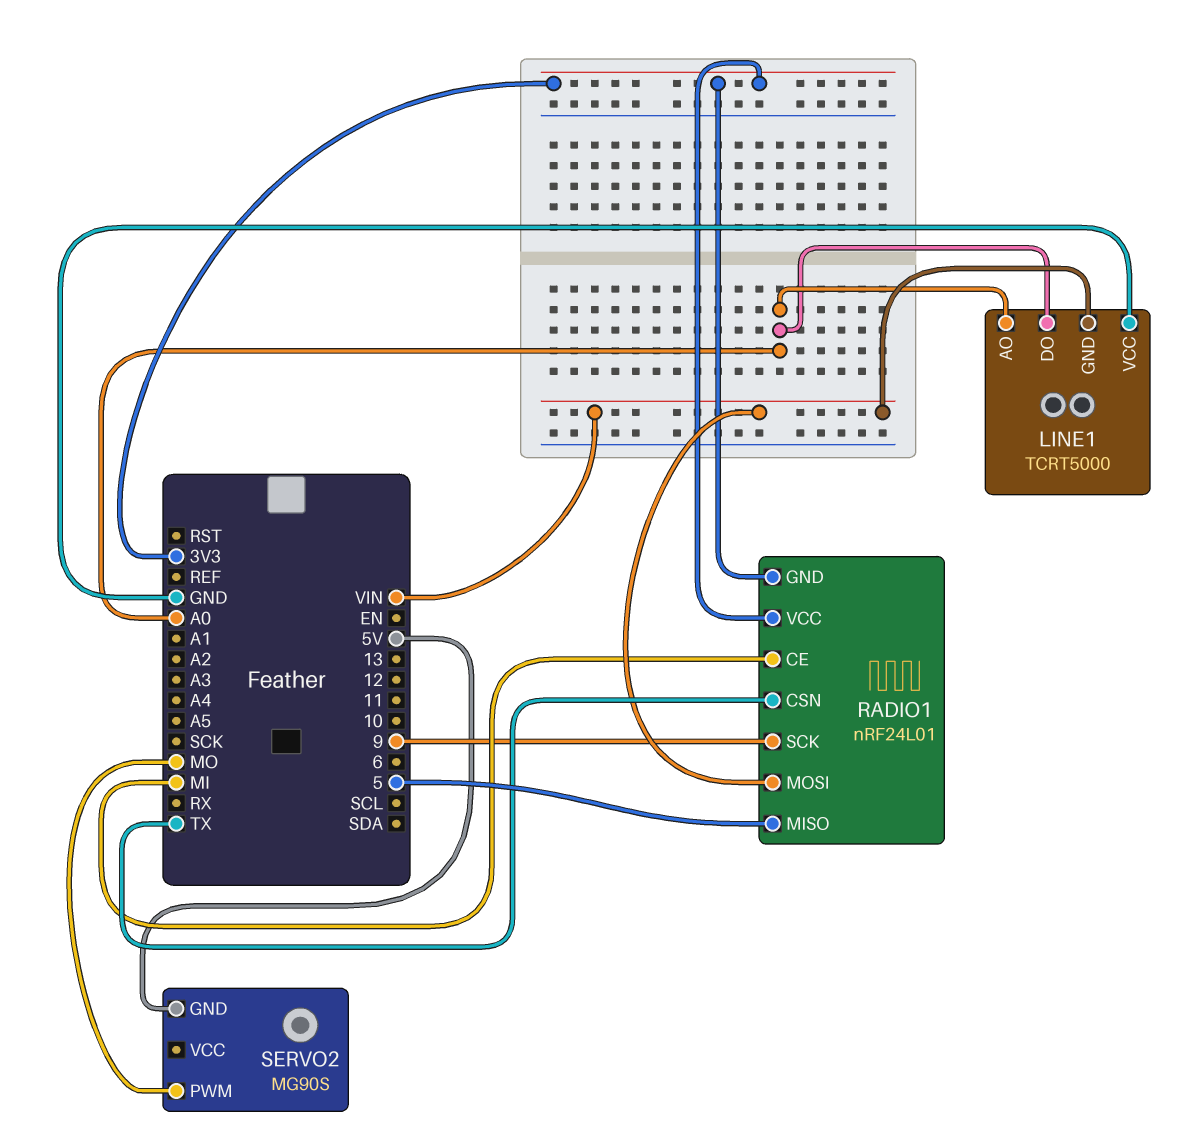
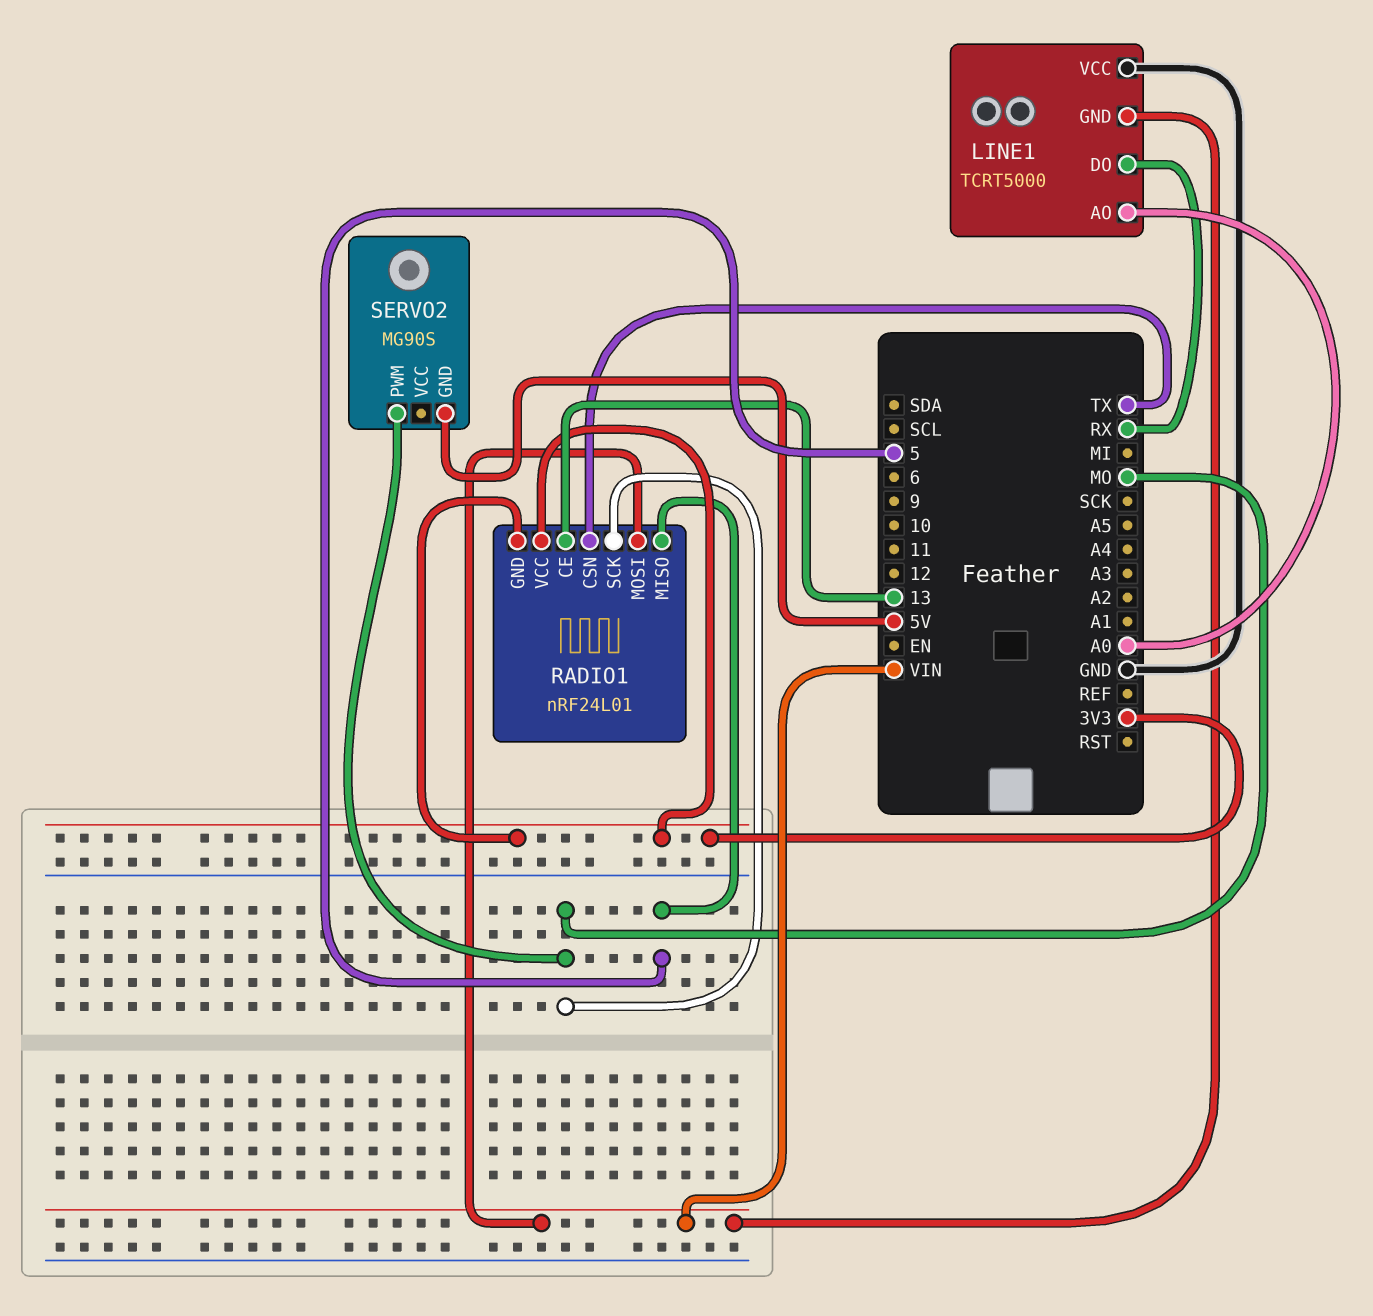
LINE1 pin DO: A0 -> RX
RADIO1 pin CE: MI -> 13
RADIO1 pin SCK: 9 -> MO

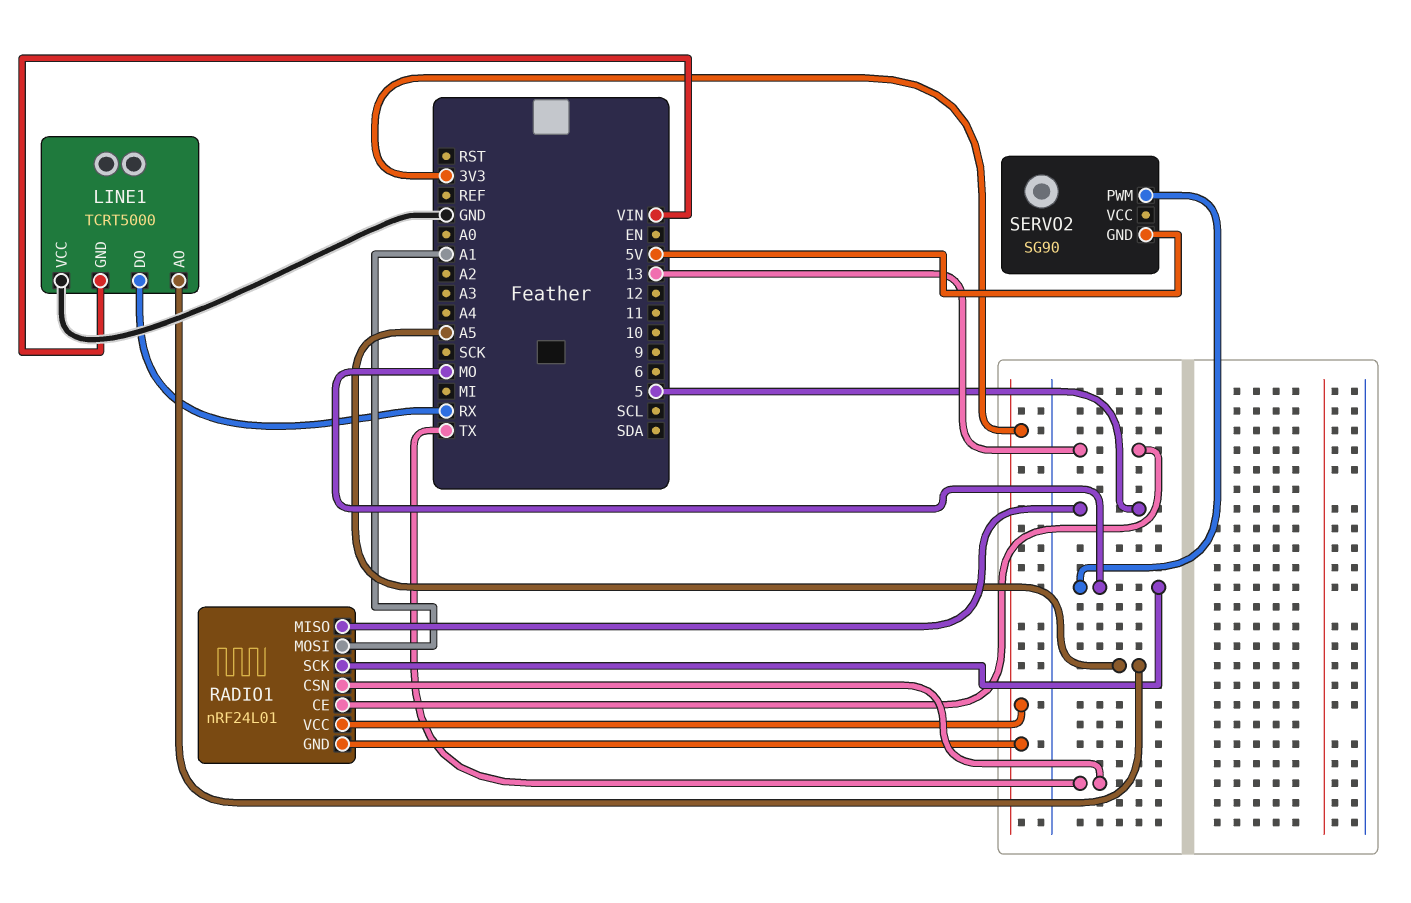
LINE1 pin AO: A0 -> A5
RADIO1 pin MOSI: VIN -> A1
SERVO2: MG90S -> SG90

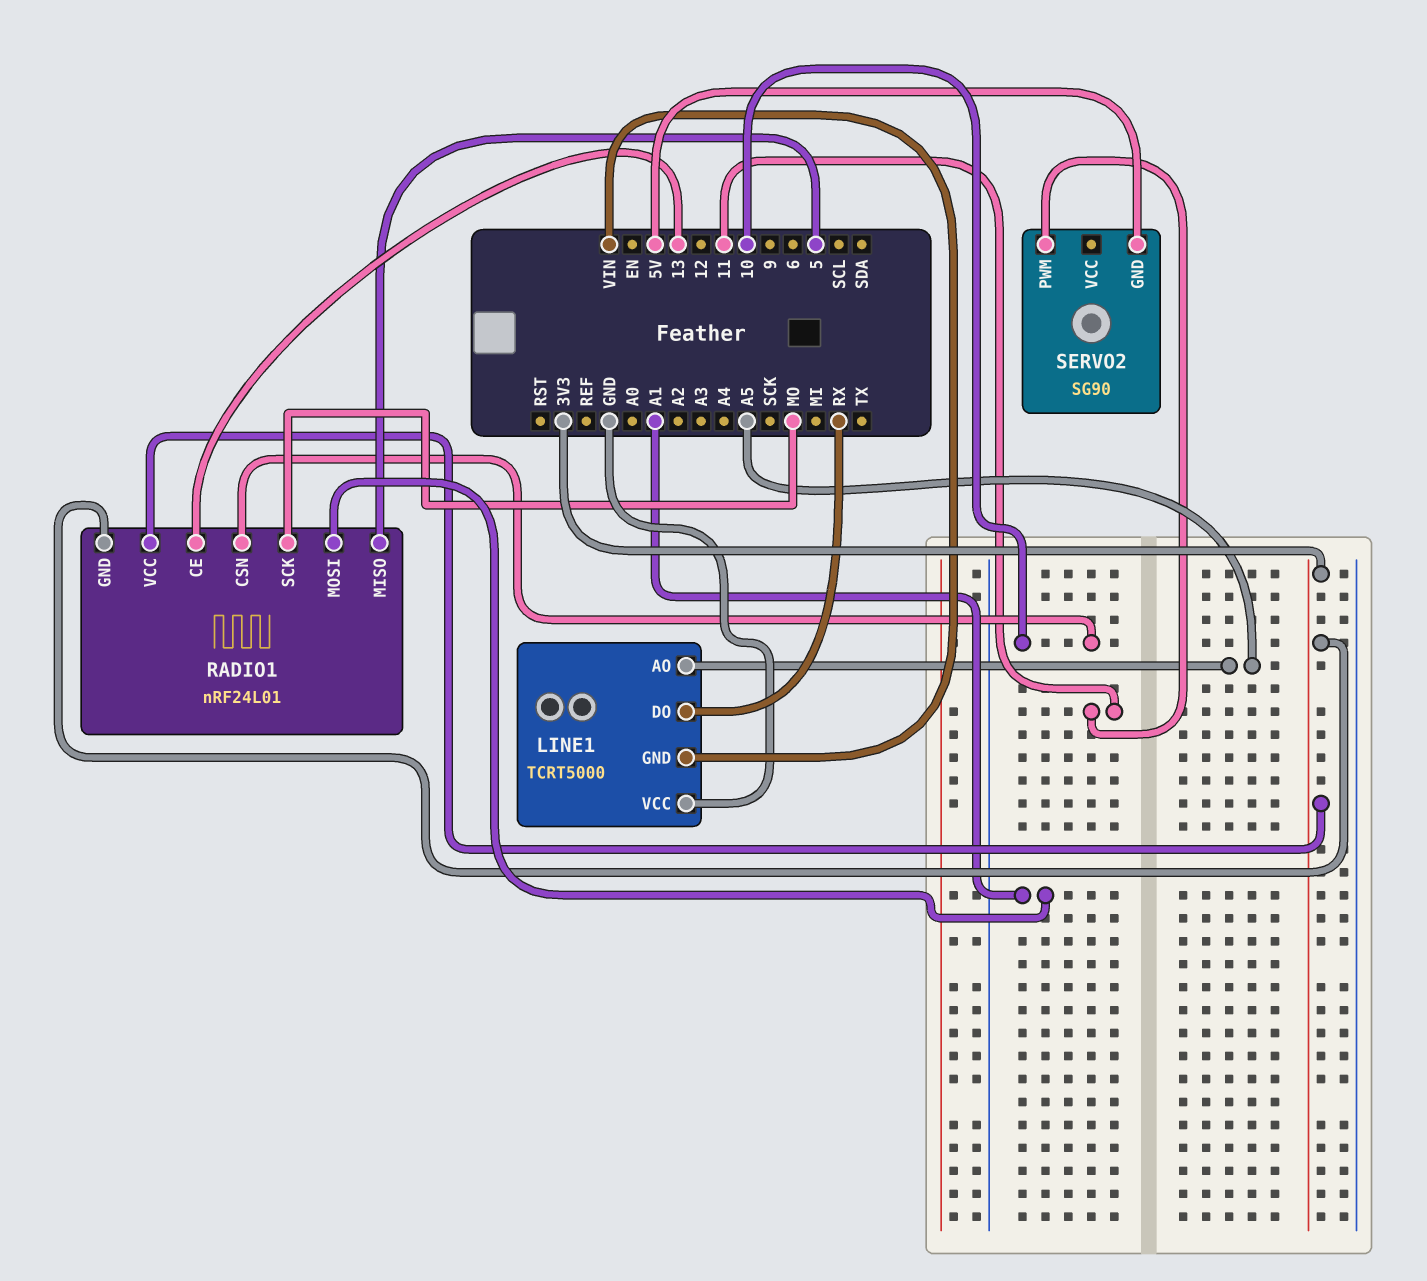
RADIO1 pin CSN: TX -> 10
SERVO2 pin PWM: MO -> 11

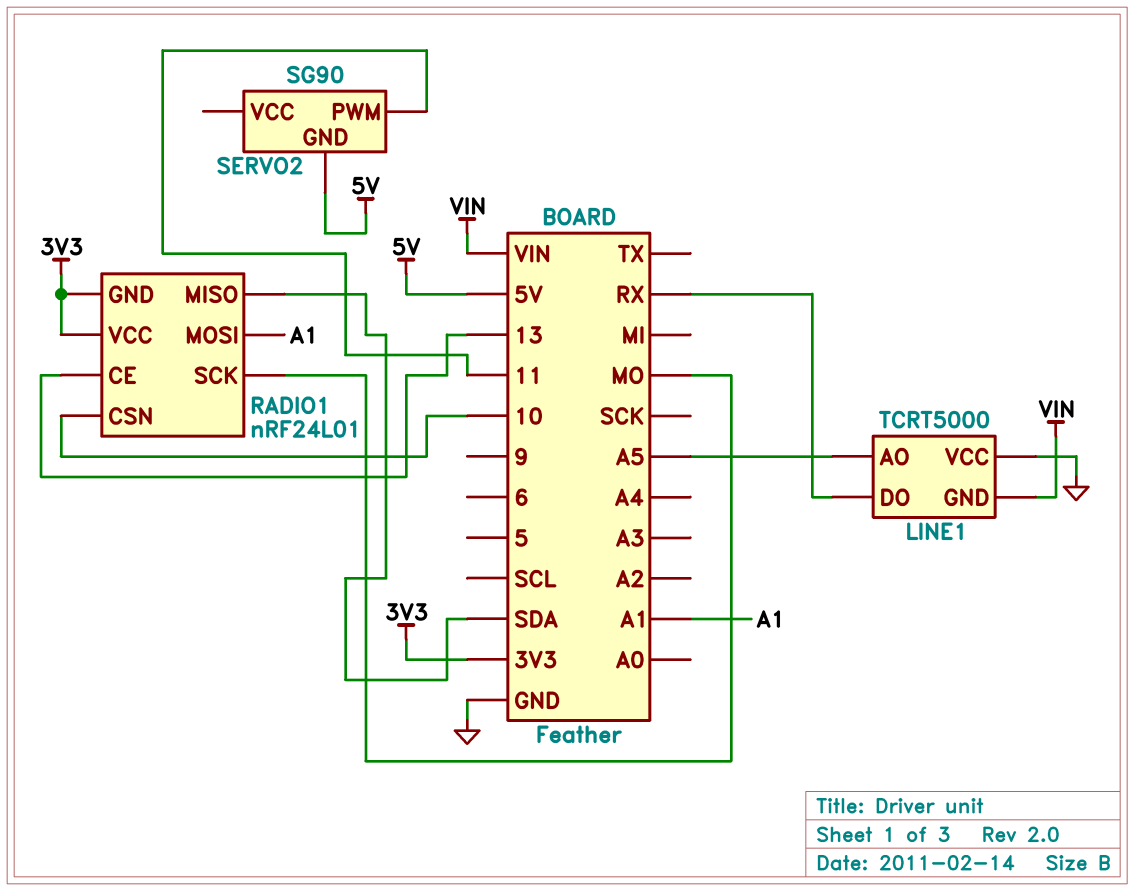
RADIO1 pin MISO: 5 -> SDA

